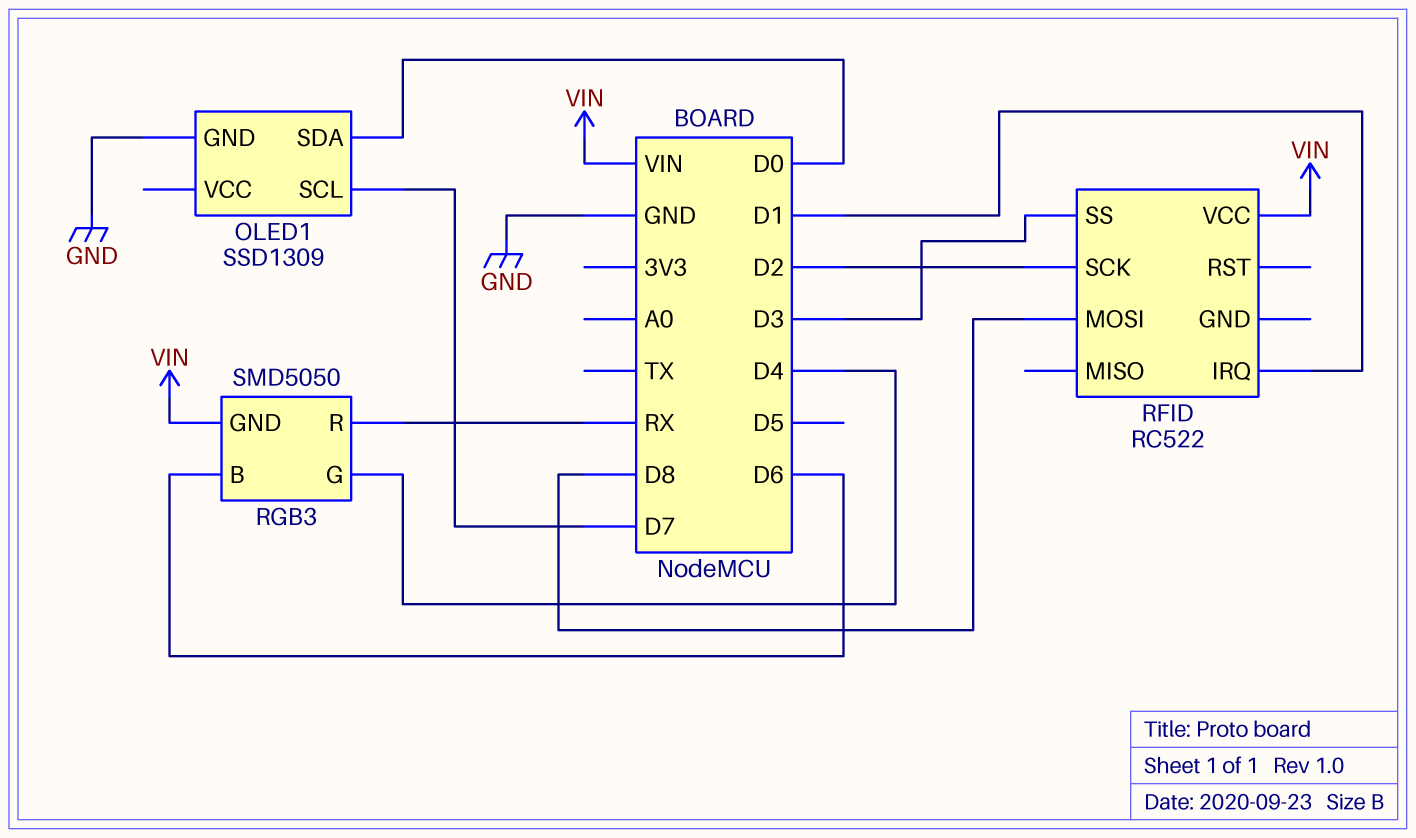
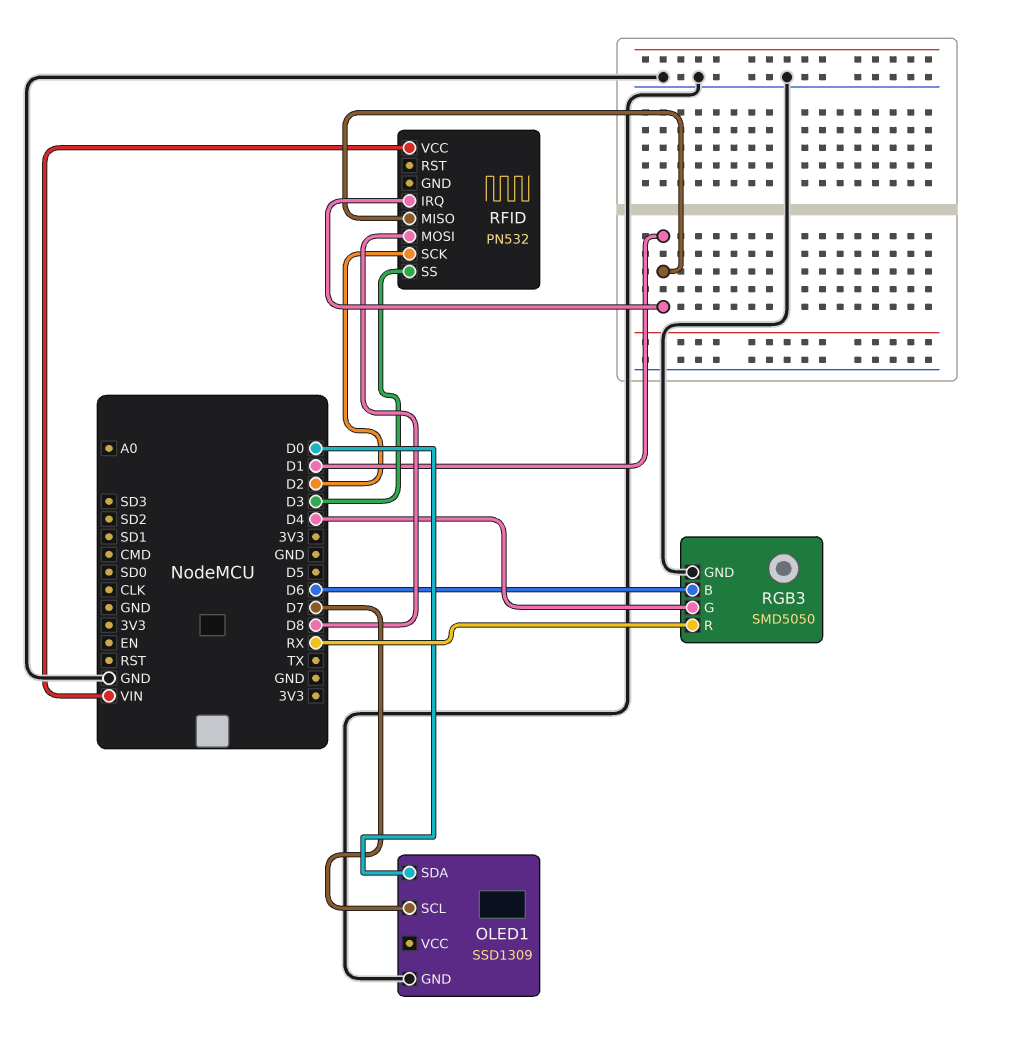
RFID: RC522 -> PN532
RFID pin MISO: none -> D1
RGB3 pin GND: VIN -> GND

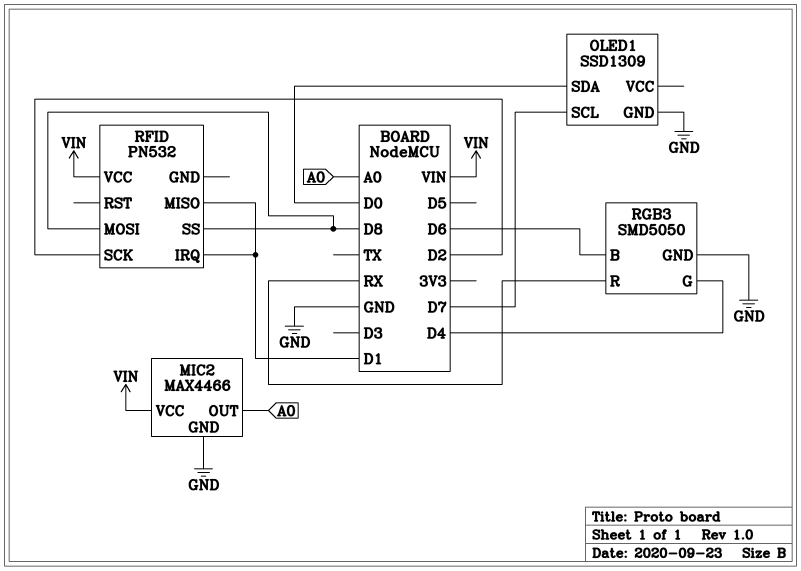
MIC2: none -> MAX4466
MIC2 pin GND: none -> GND
MIC2 pin OUT: none -> A0
MIC2 pin VCC: none -> VIN
RFID pin SS: D3 -> D8

